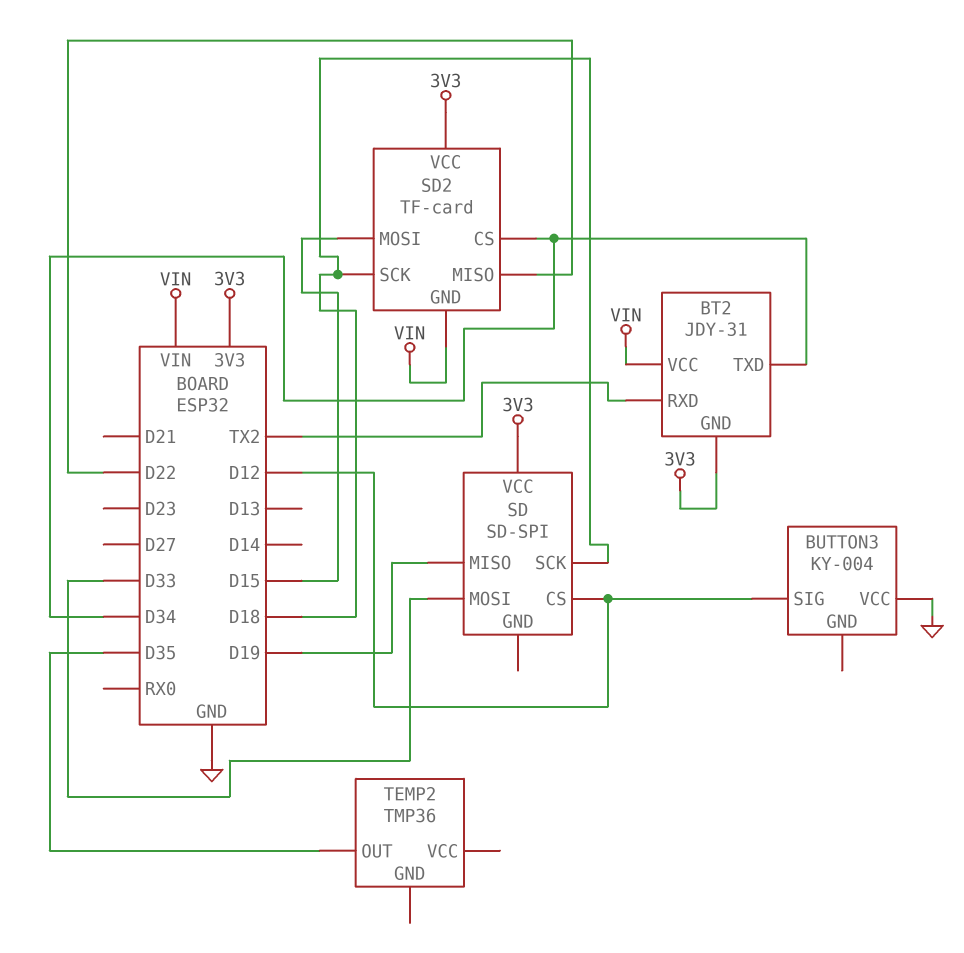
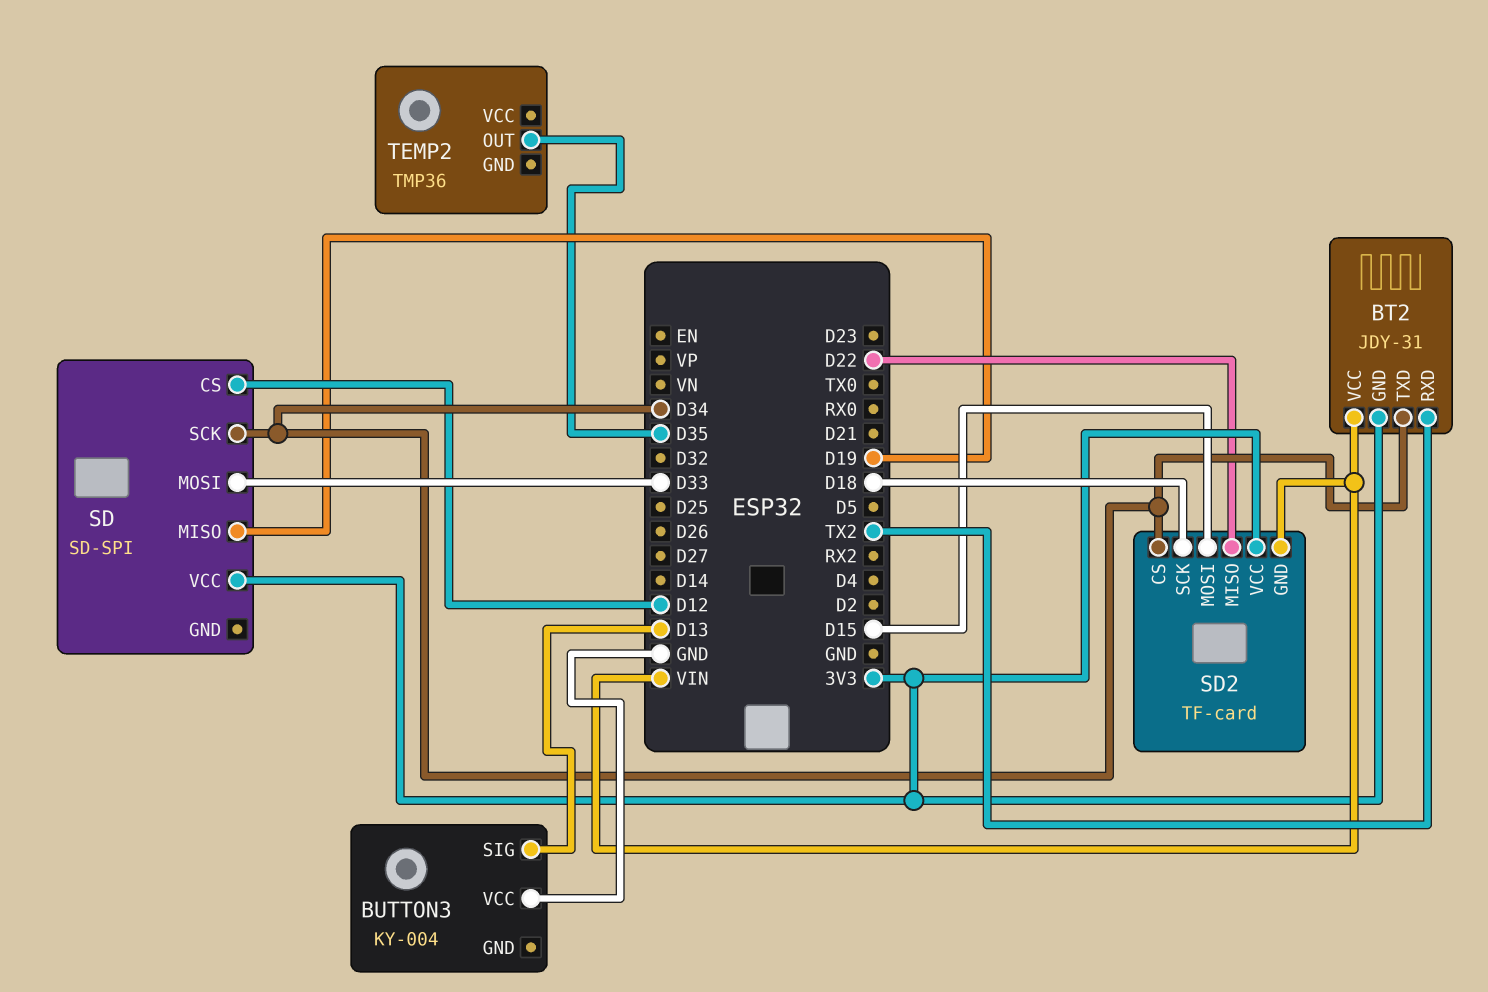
BUTTON3 pin SIG: D12 -> D13
SD pin SCK: D18 -> D34

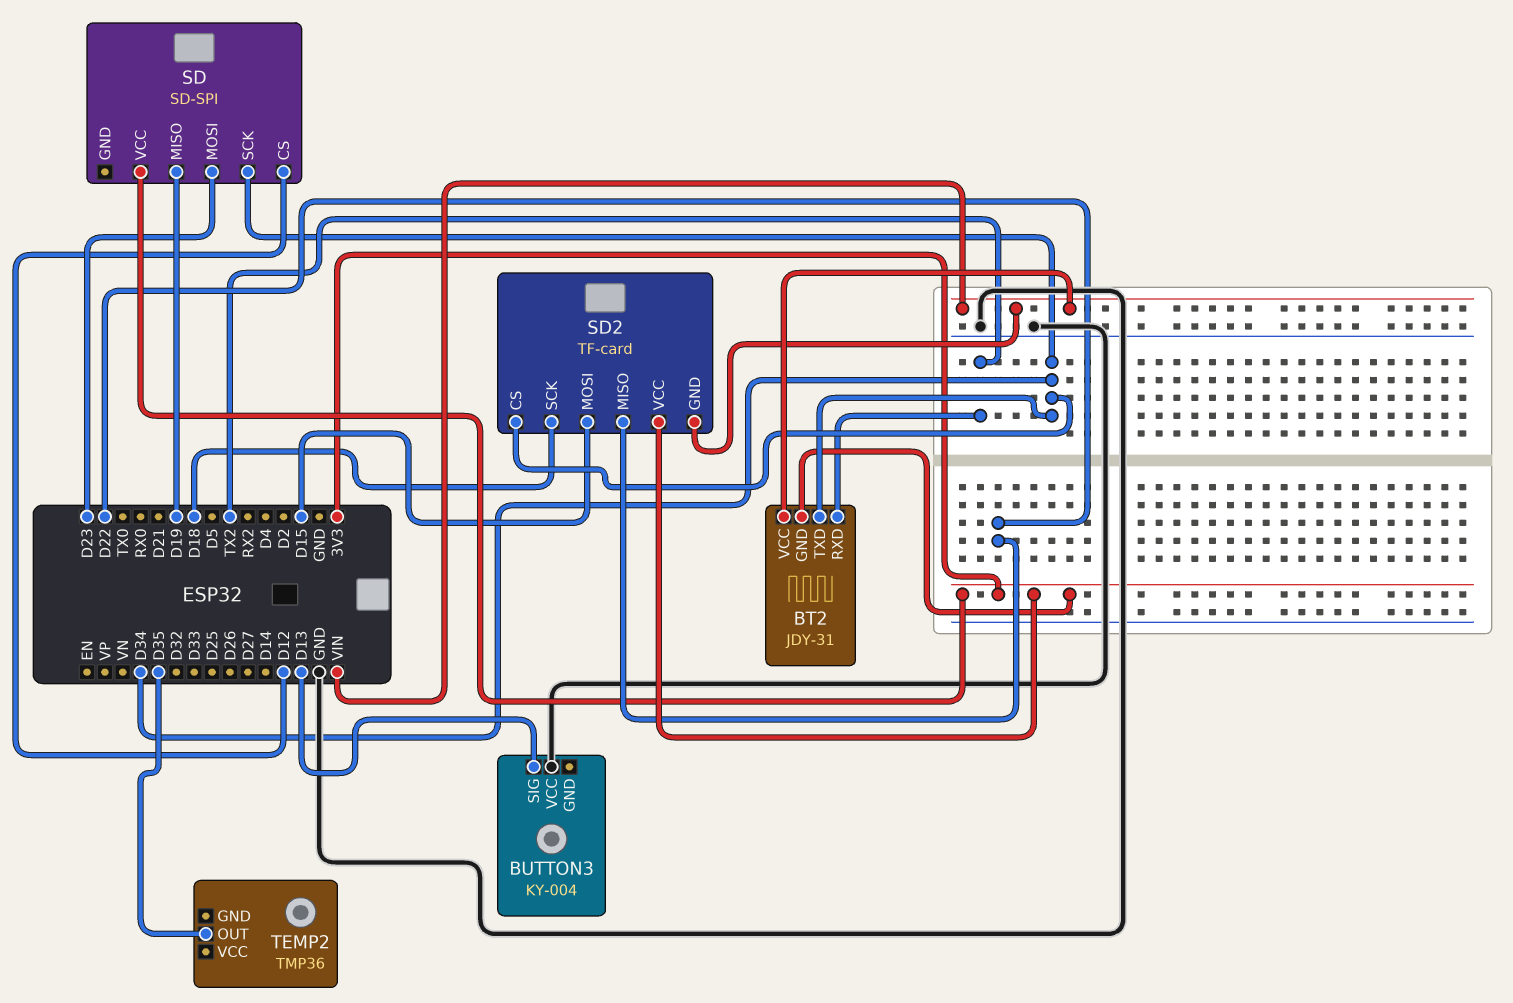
SD pin MOSI: D33 -> D23

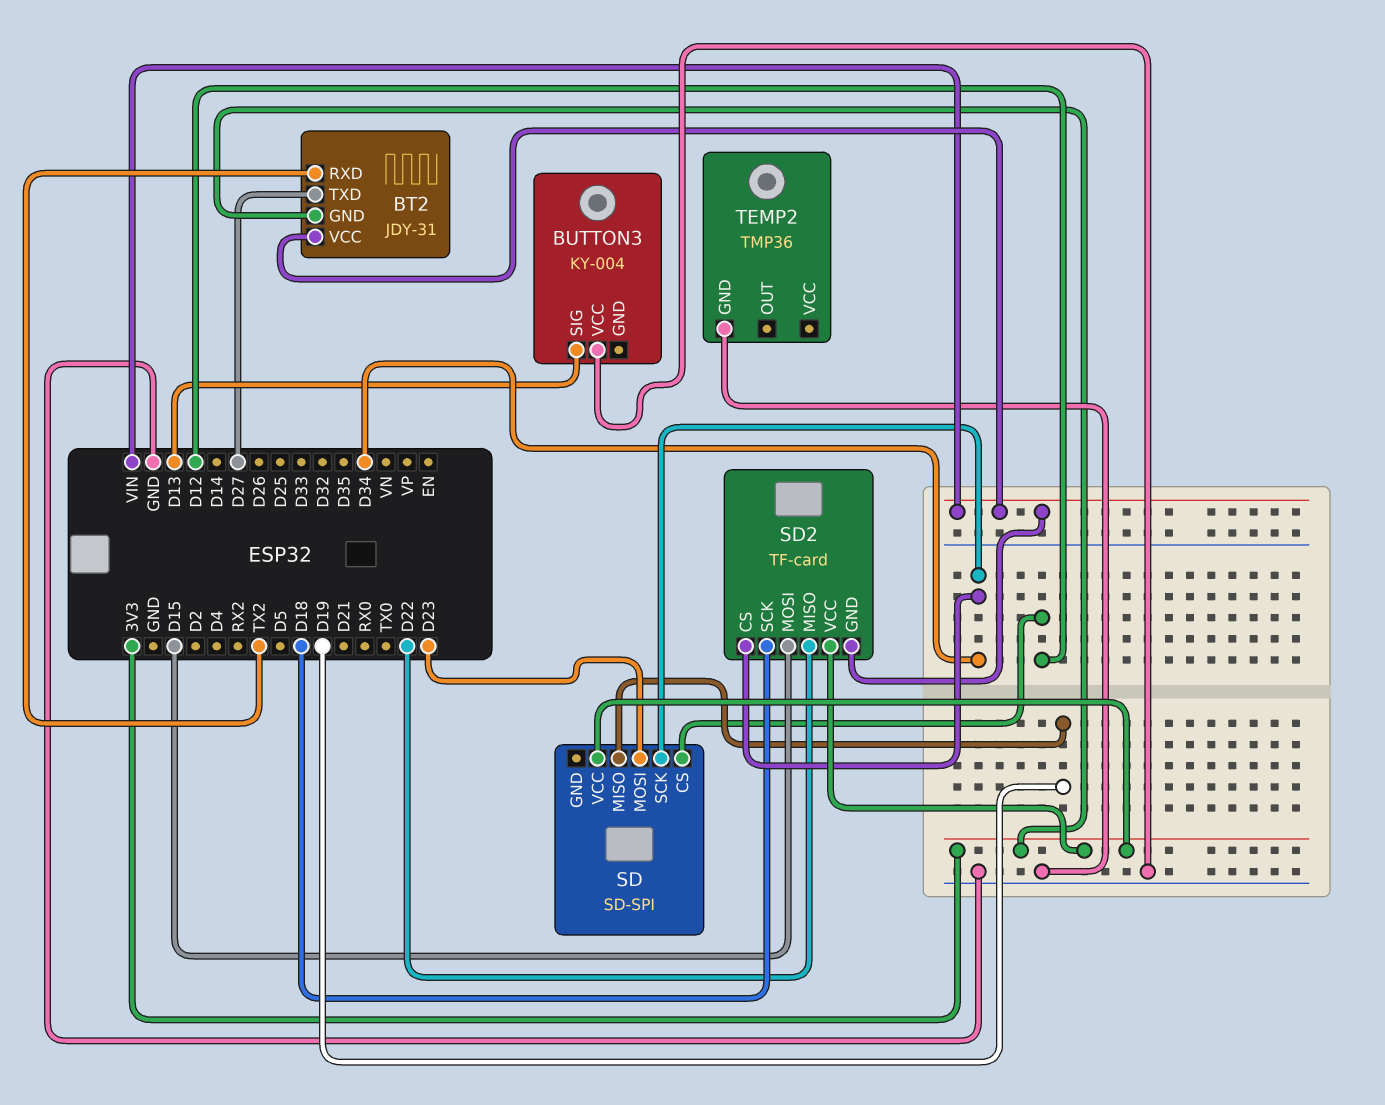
BT2 pin TXD: D34 -> D27
TEMP2 pin GND: none -> GND
TEMP2 pin OUT: D35 -> none

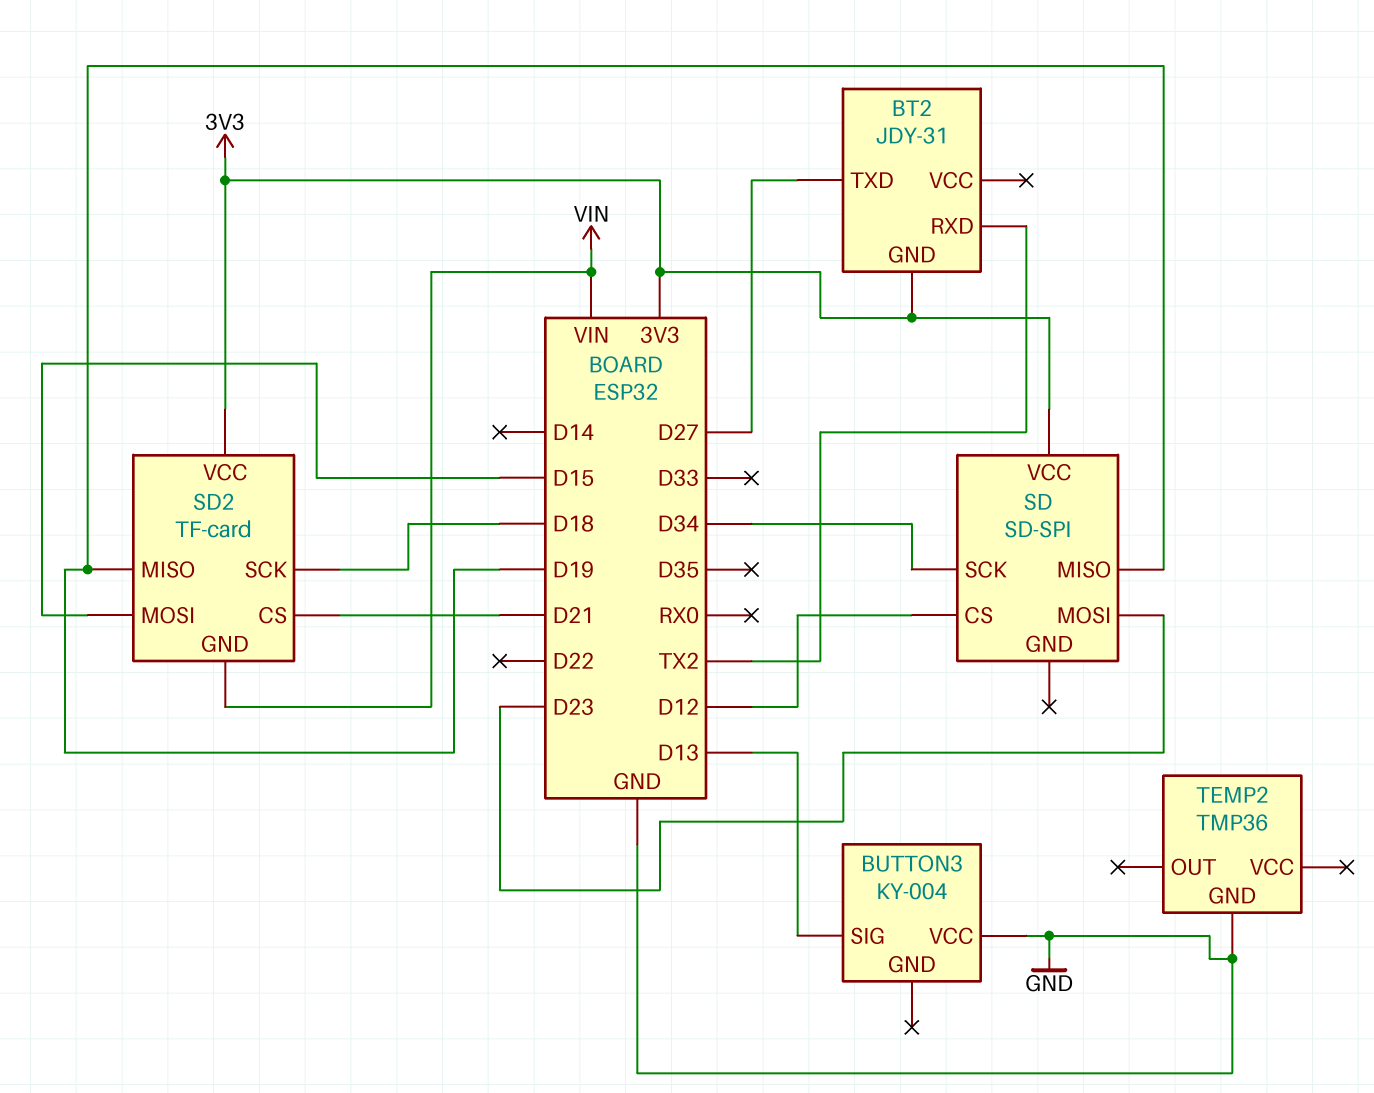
BT2 pin VCC: VIN -> none
SD2 pin CS: D34 -> D21
SD2 pin MISO: D22 -> D19

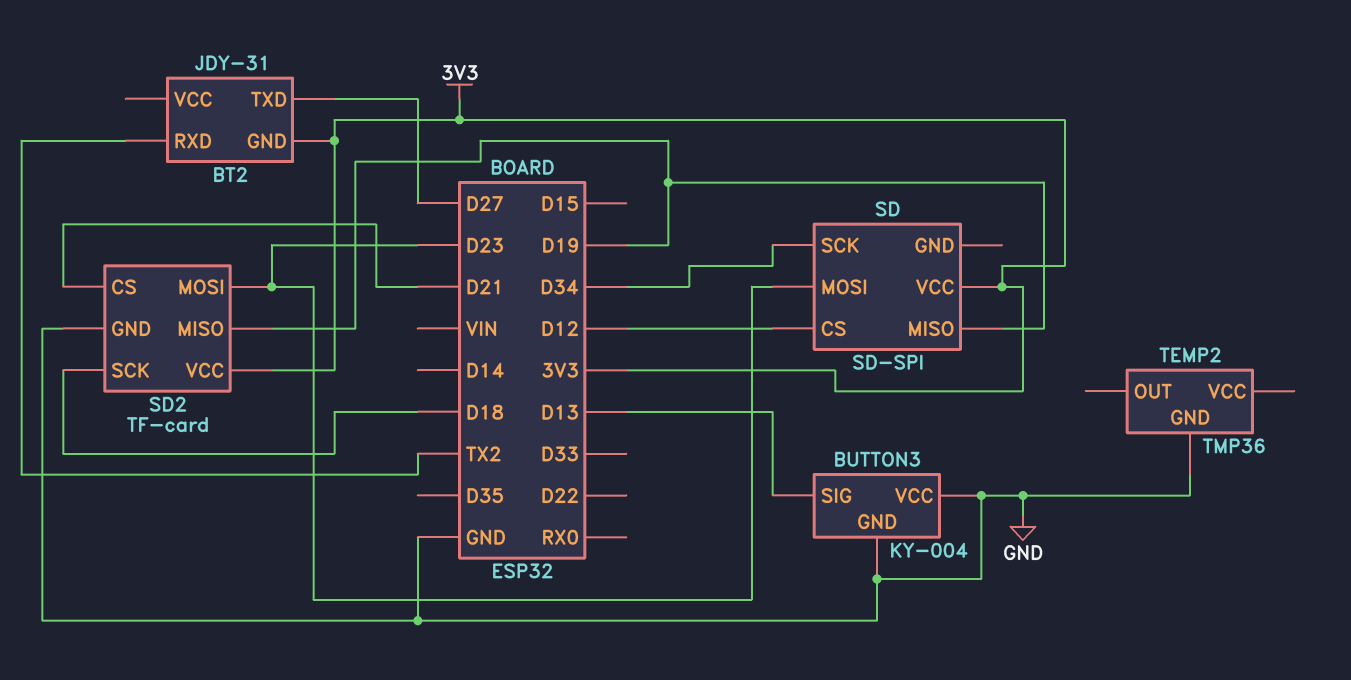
BUTTON3 pin GND: none -> GND
SD2 pin GND: VIN -> GND
SD2 pin MOSI: D15 -> D23

